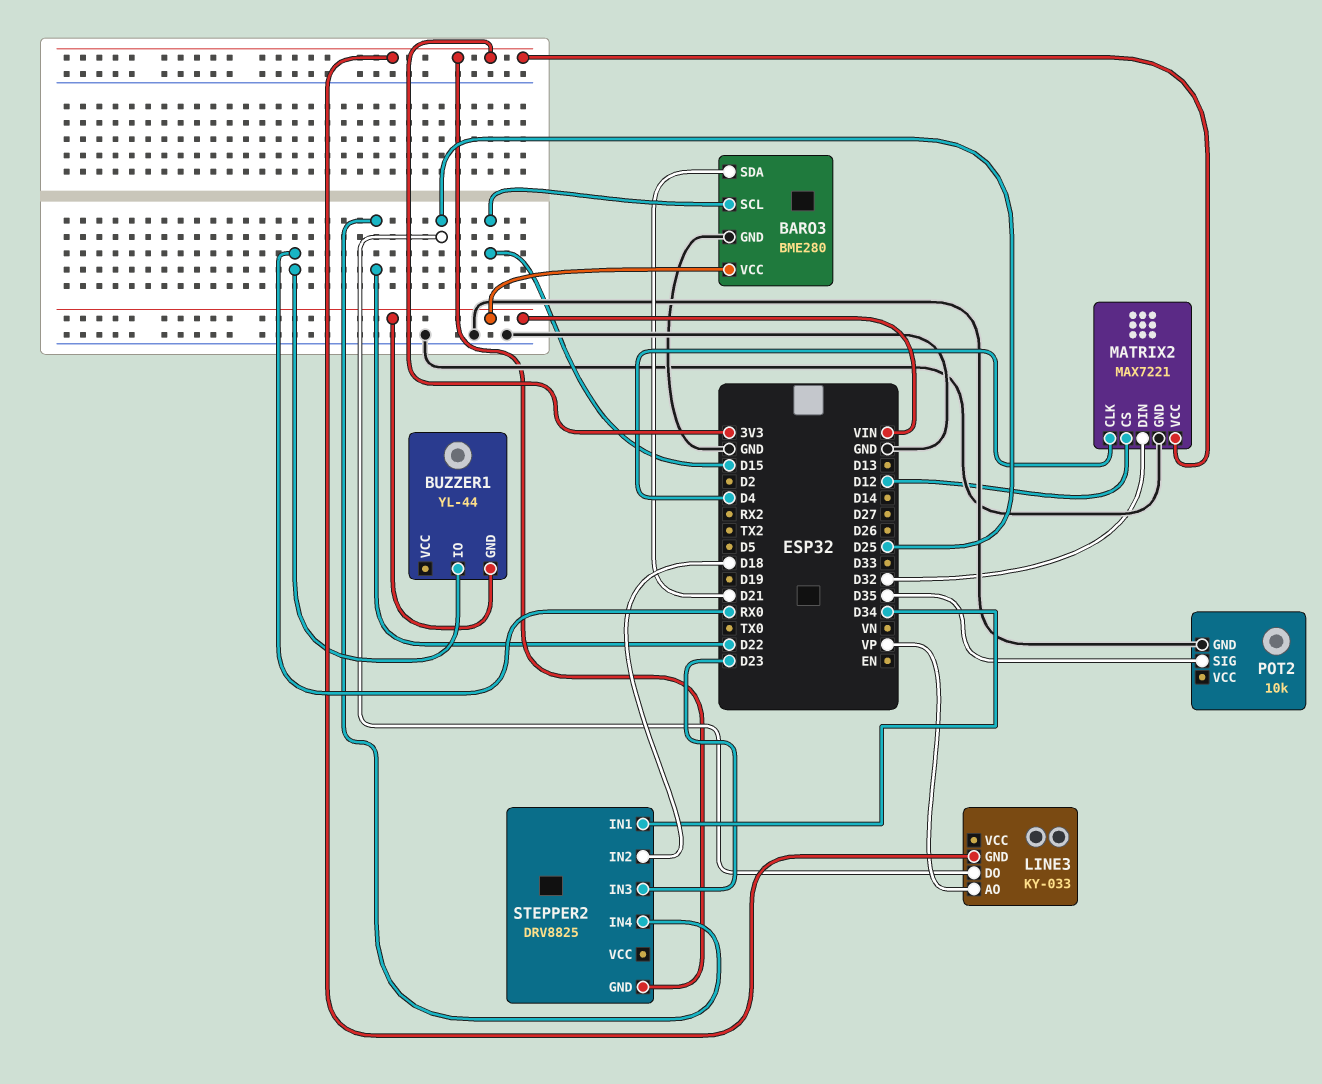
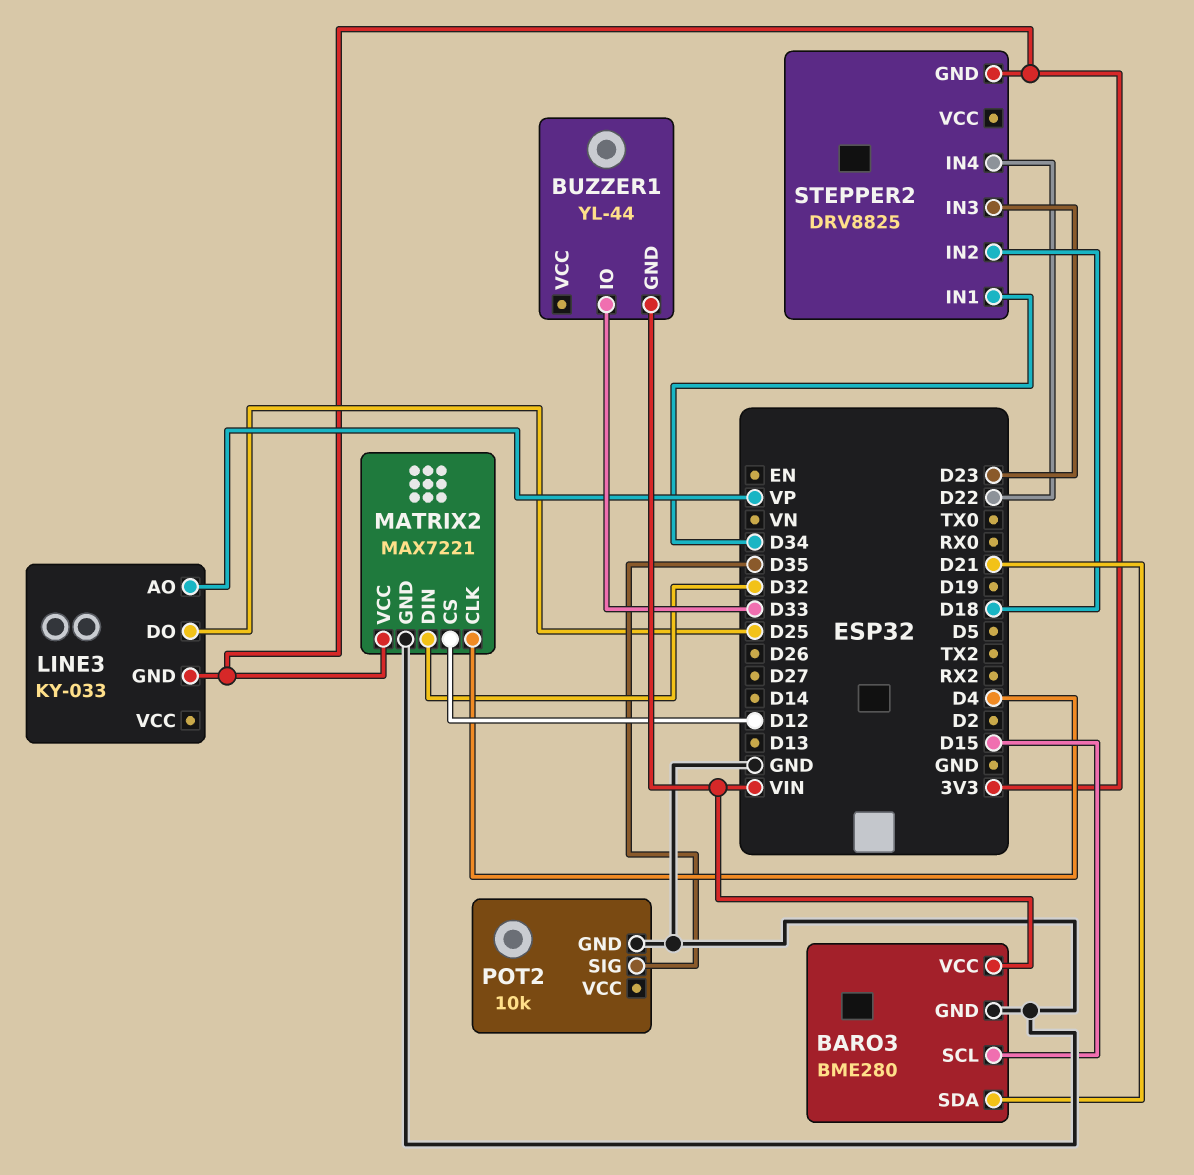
BUZZER1 pin IO: RX0 -> D33

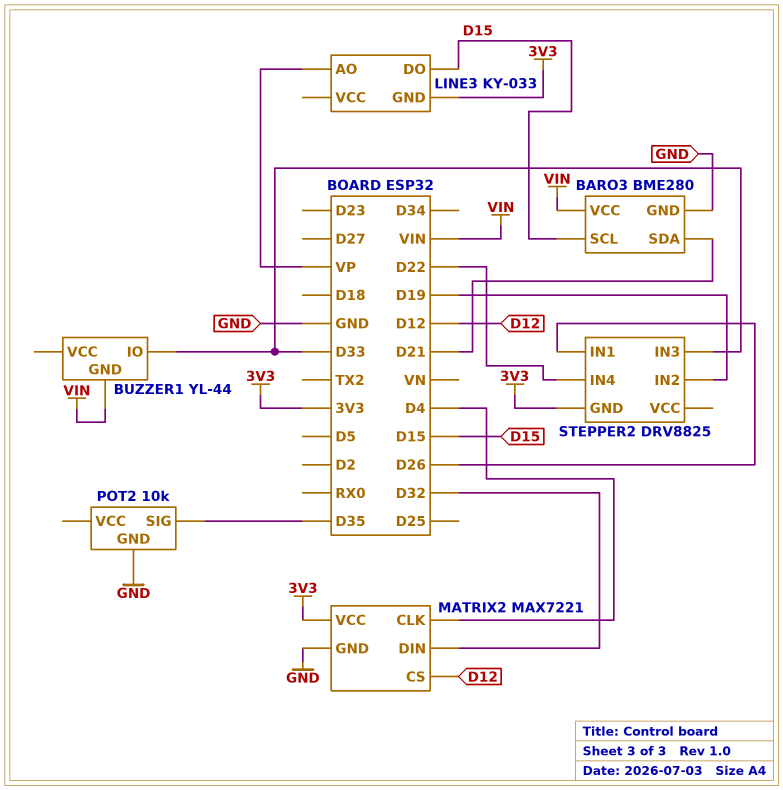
LINE3 pin DO: D25 -> D15
STEPPER2 pin IN1: D34 -> D26
STEPPER2 pin IN2: D18 -> D19
STEPPER2 pin IN3: D23 -> D33

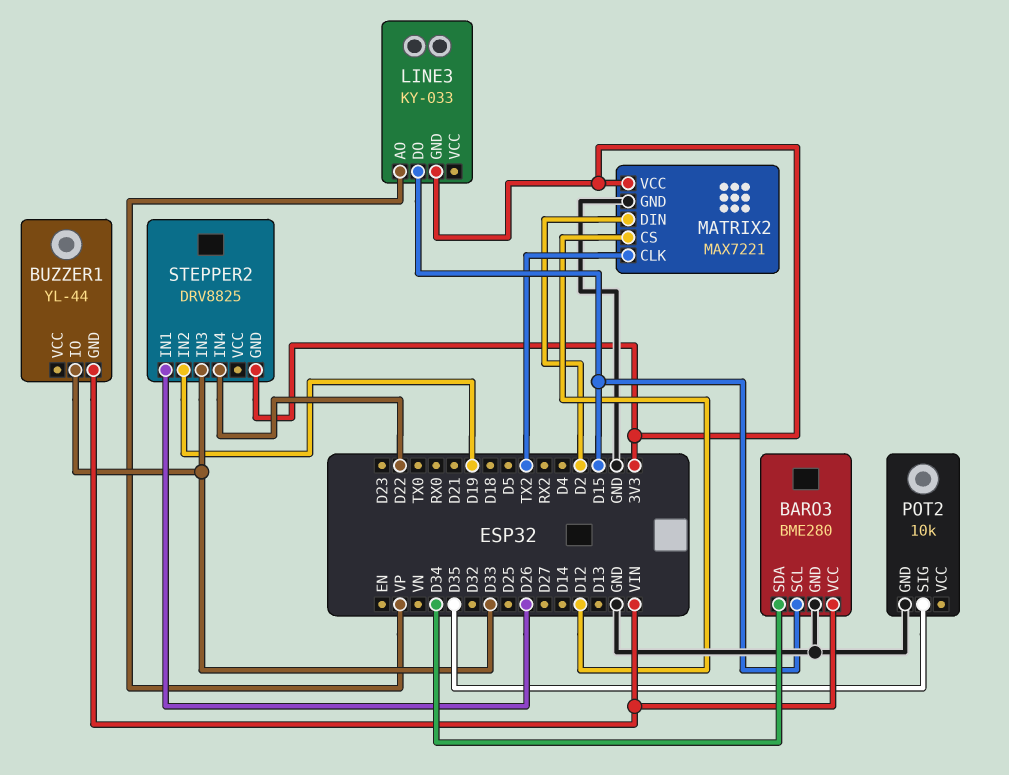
BARO3 pin SDA: D21 -> D34
MATRIX2 pin CLK: D4 -> TX2
MATRIX2 pin DIN: D32 -> D2

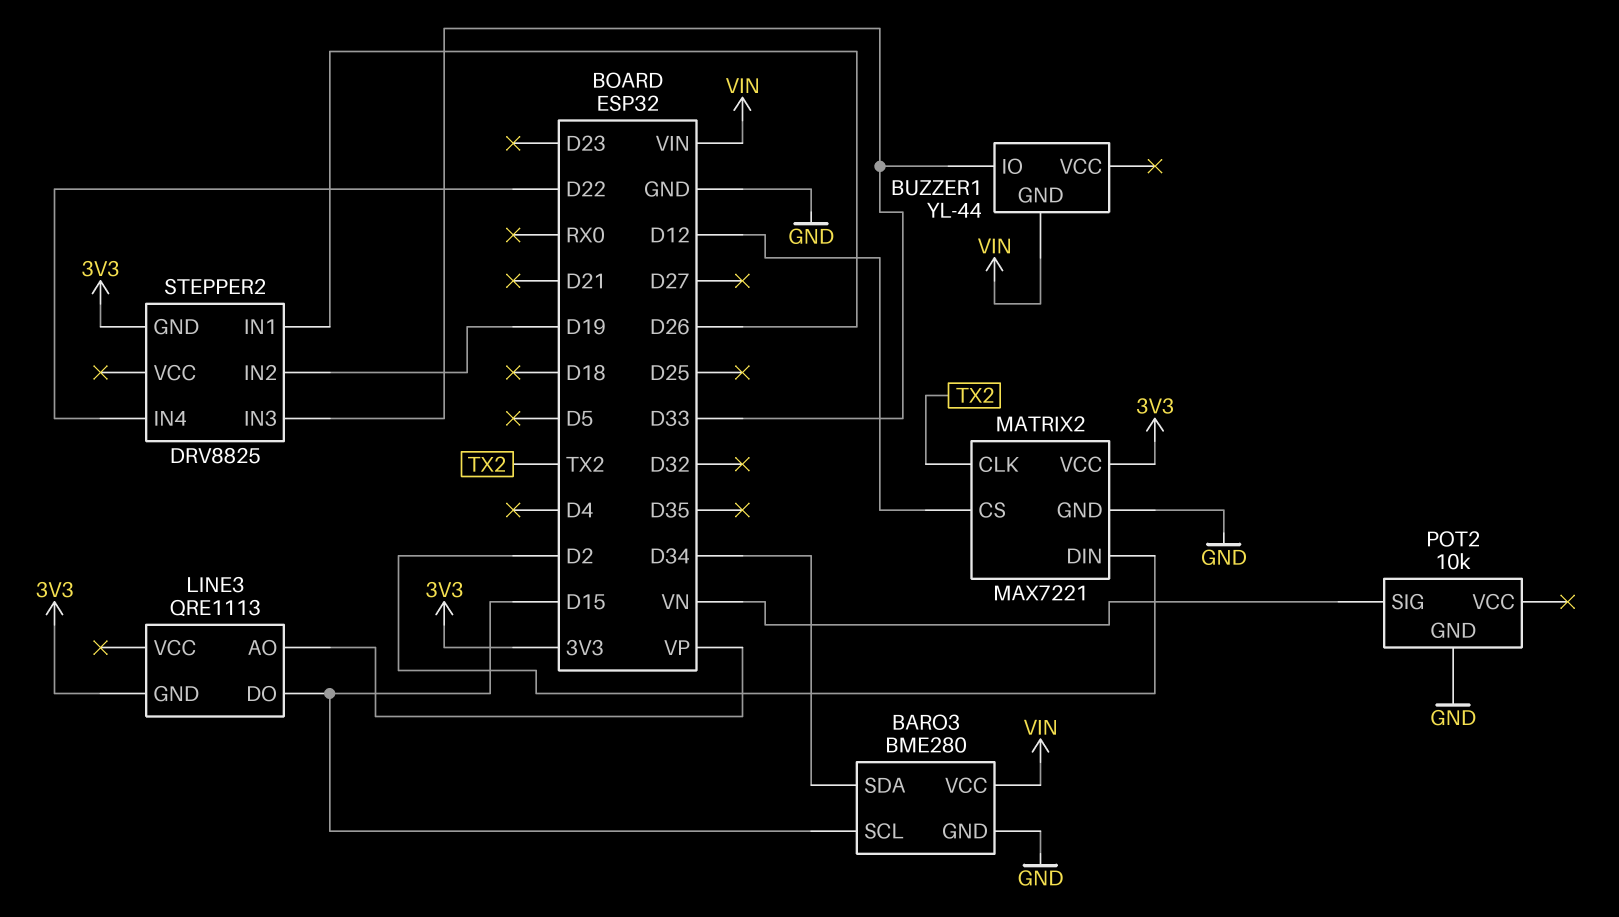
LINE3: KY-033 -> QRE1113
POT2 pin SIG: D35 -> VN

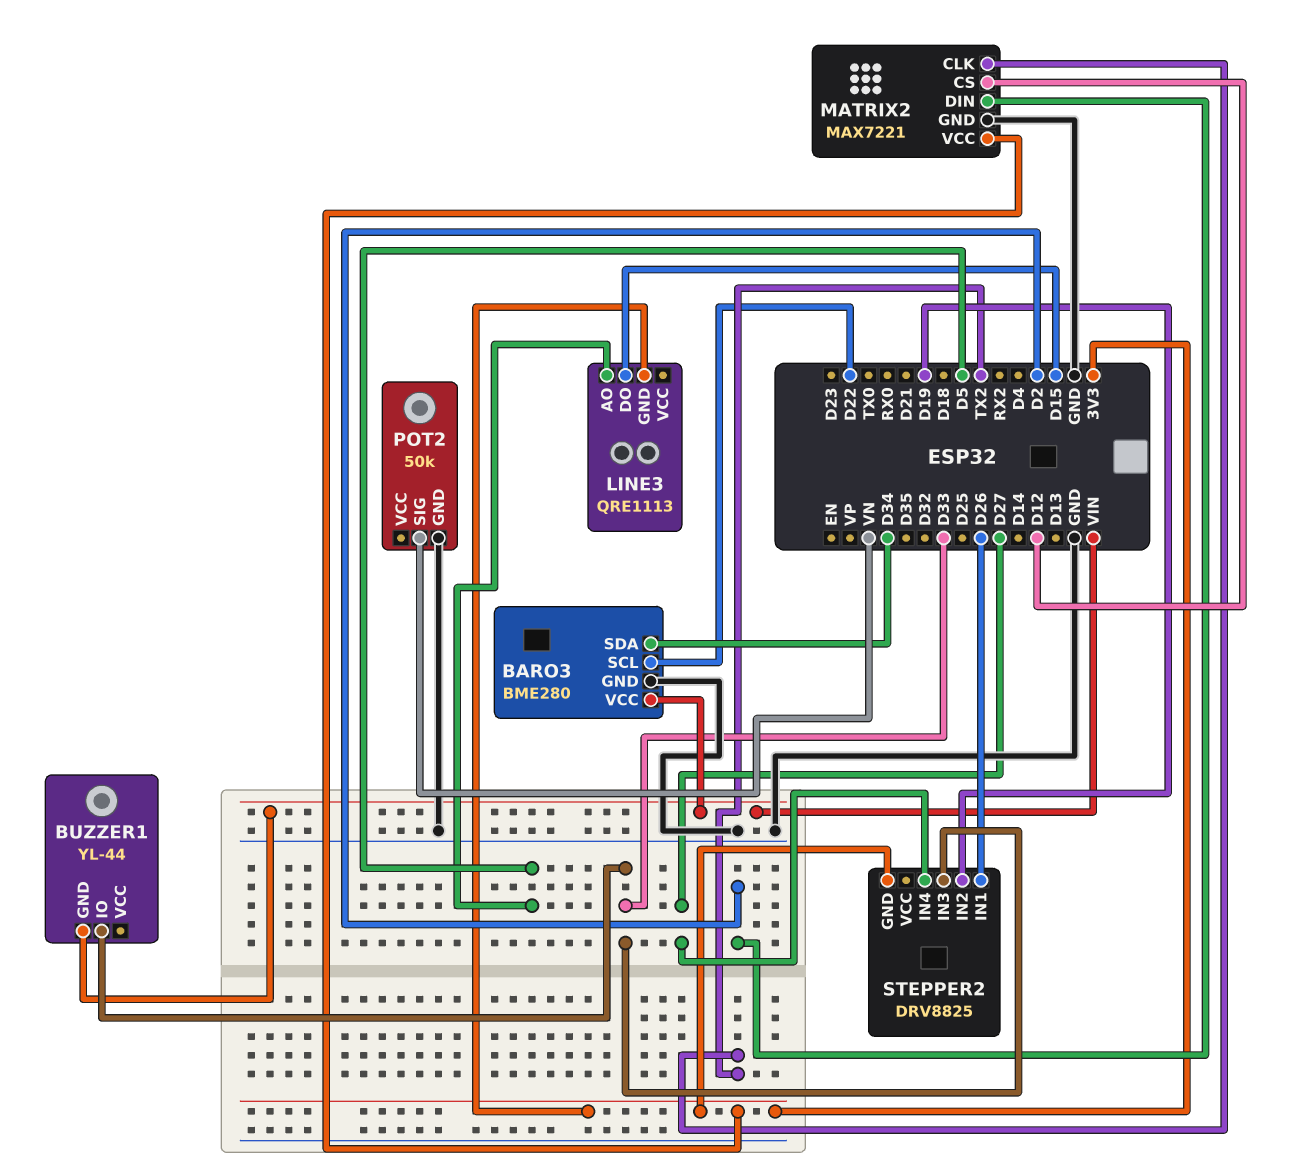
BARO3 pin SCL: D15 -> D22
LINE3 pin AO: VP -> D5
POT2: 10k -> 50k
STEPPER2 pin IN4: D22 -> D27

